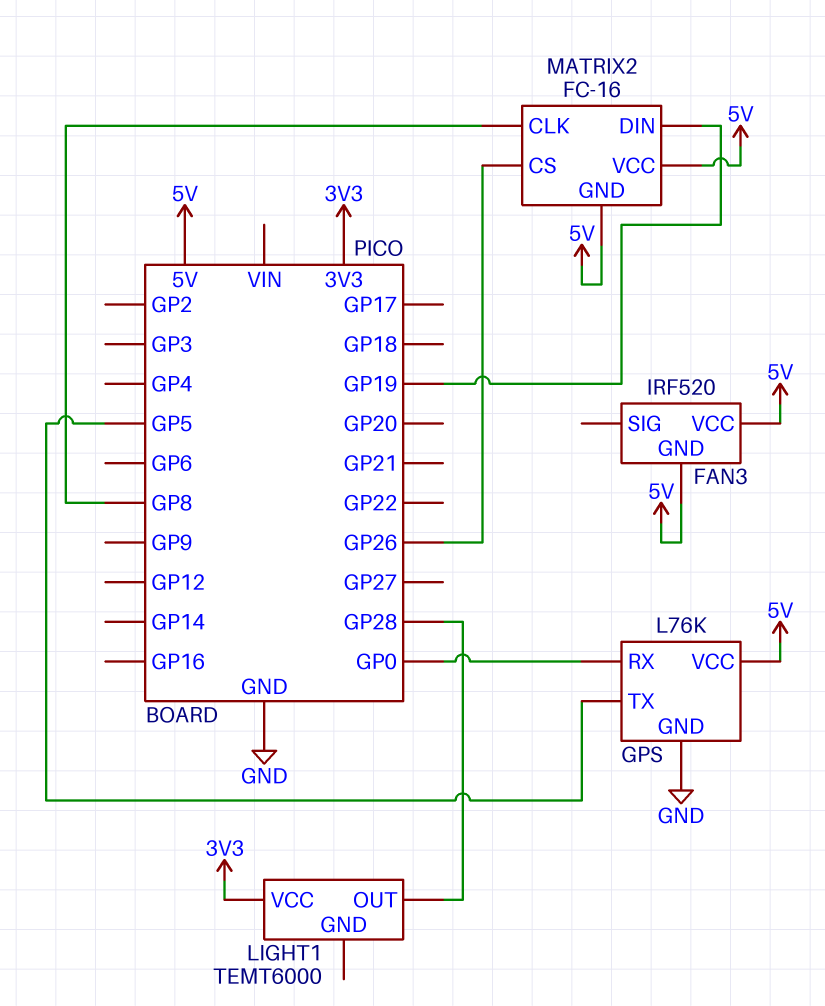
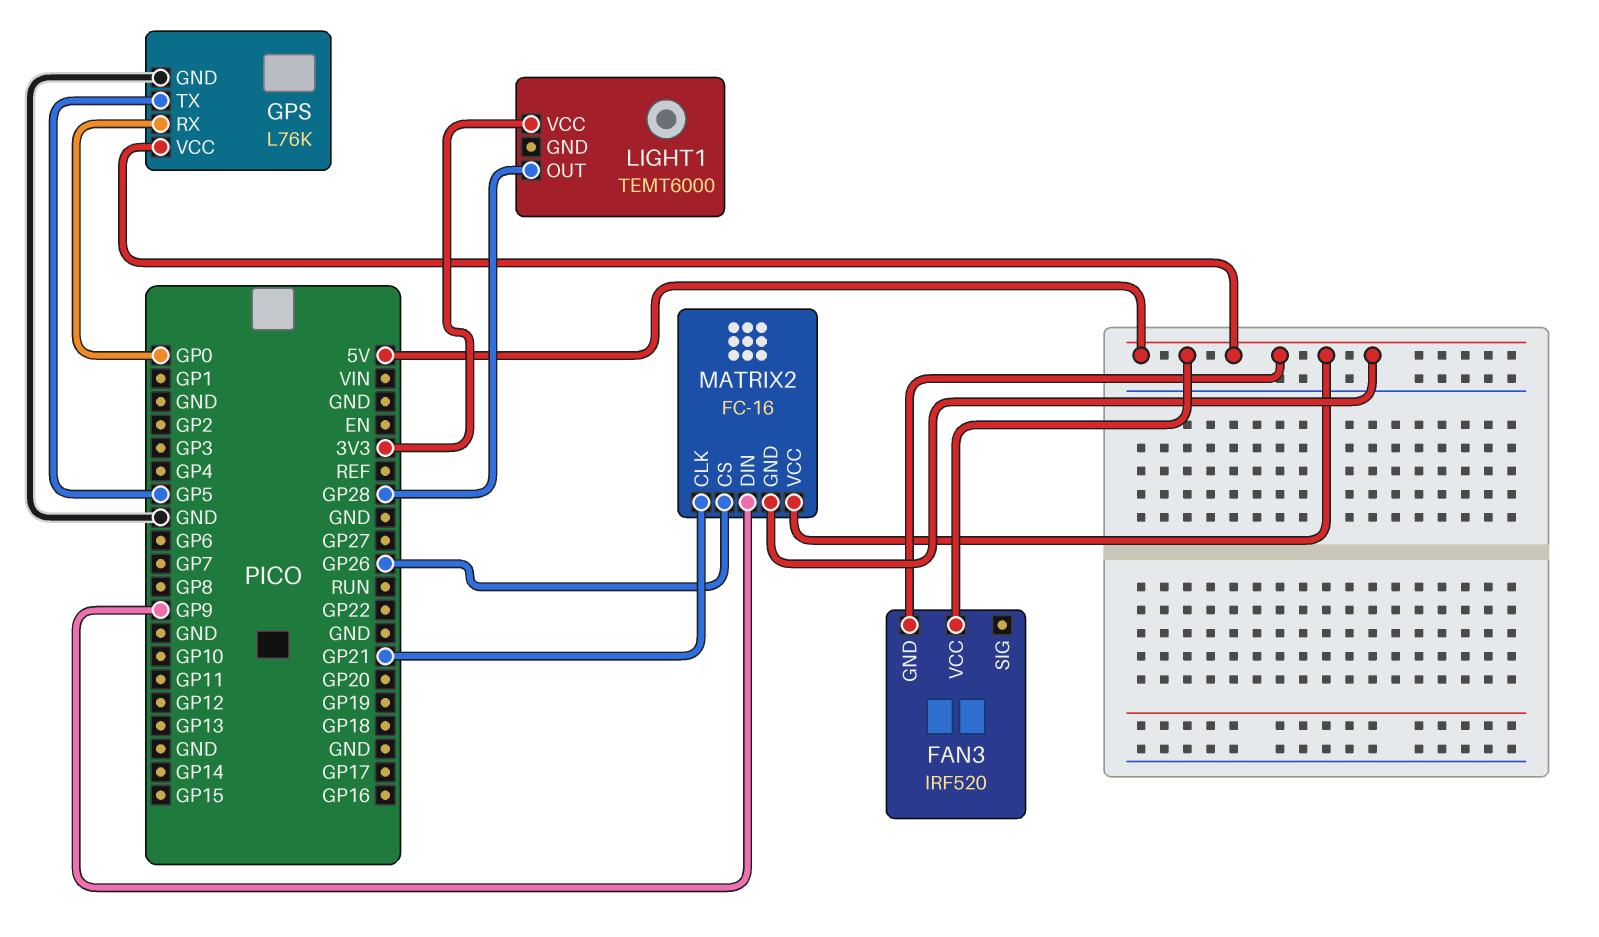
MATRIX2 pin CLK: GP8 -> GP21
MATRIX2 pin DIN: GP19 -> GP9

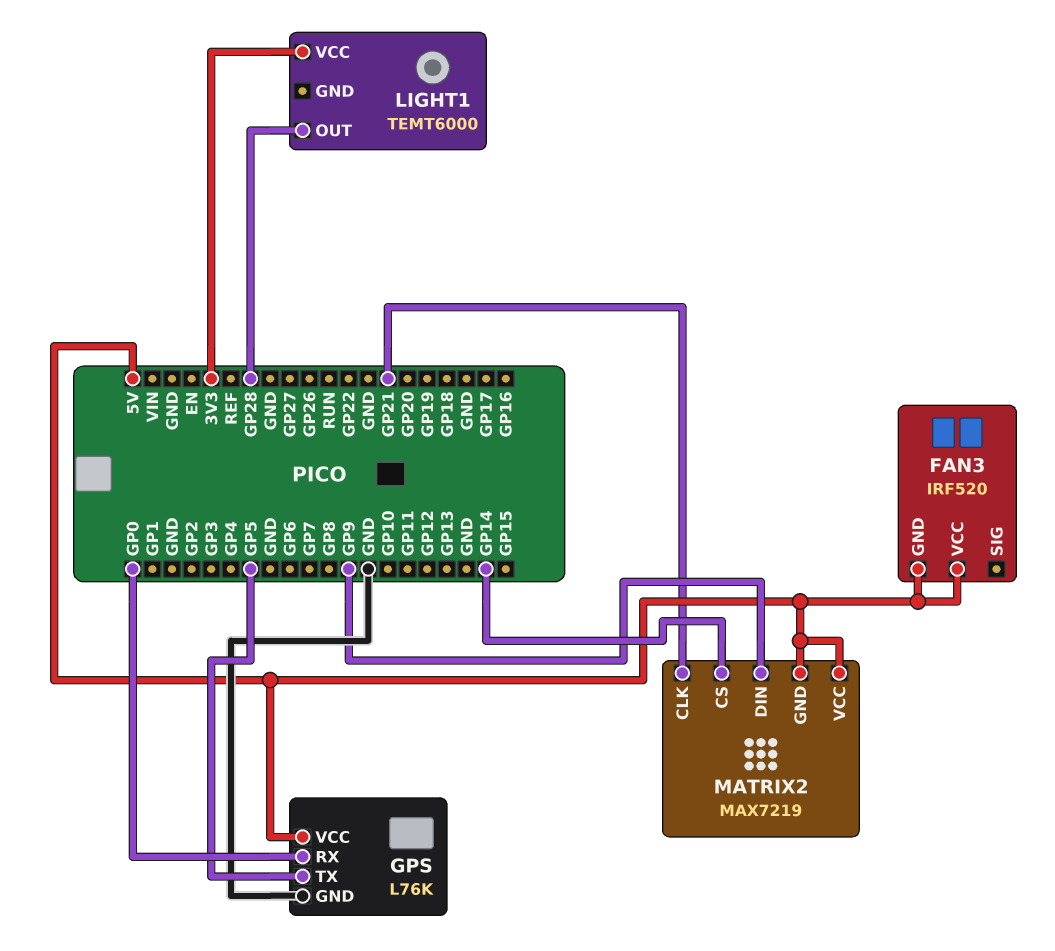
MATRIX2: FC-16 -> MAX7219
MATRIX2 pin CS: GP26 -> GP14

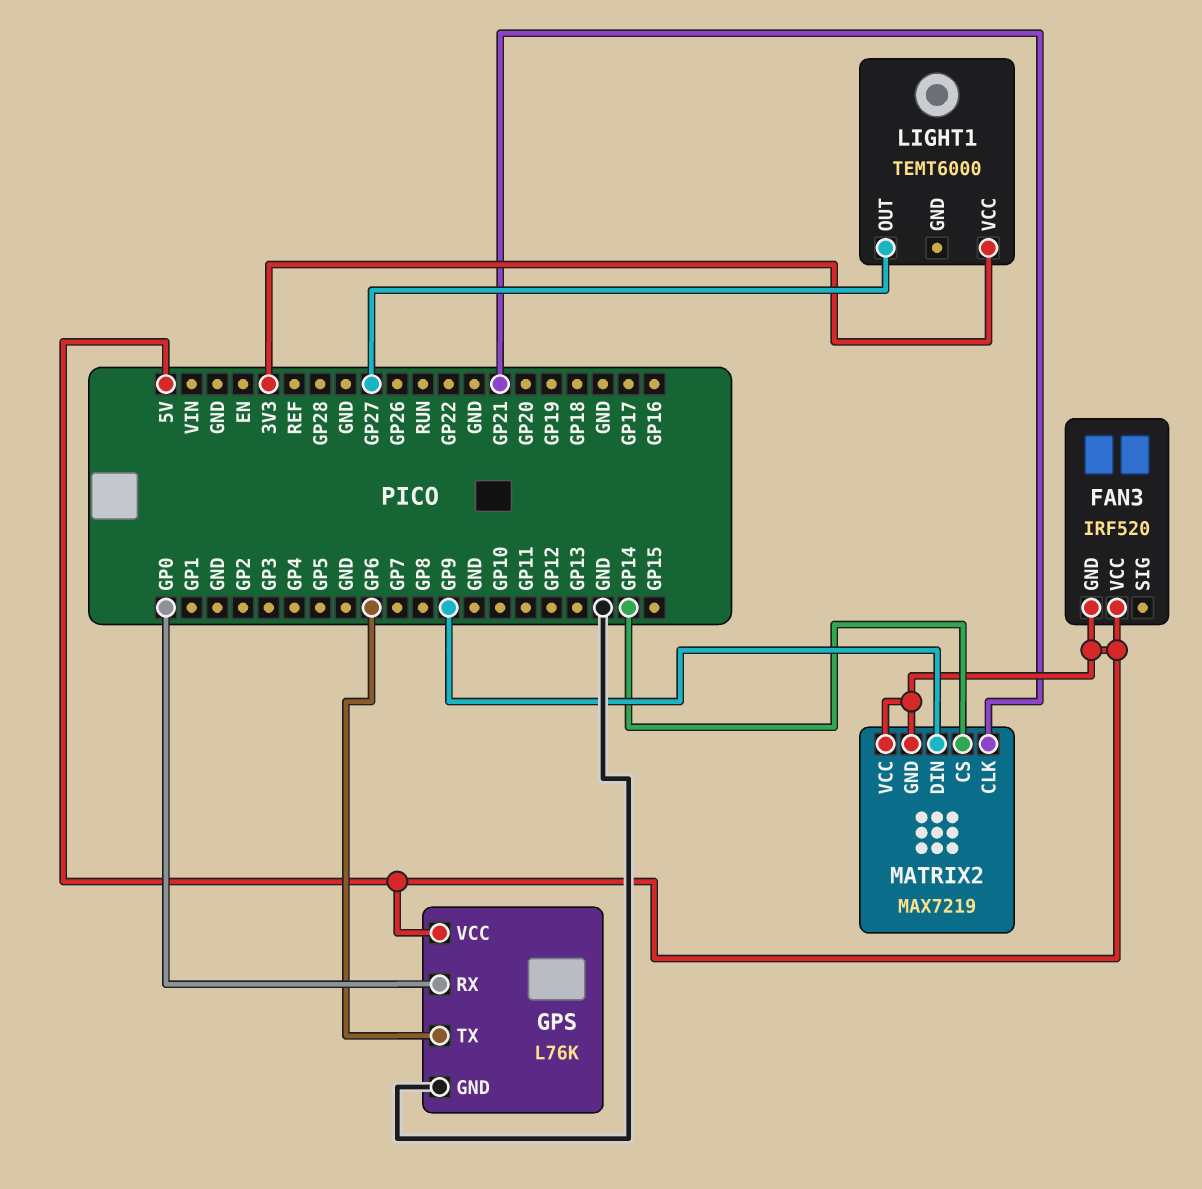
GPS pin TX: GP5 -> GP6
LIGHT1 pin OUT: GP28 -> GP27

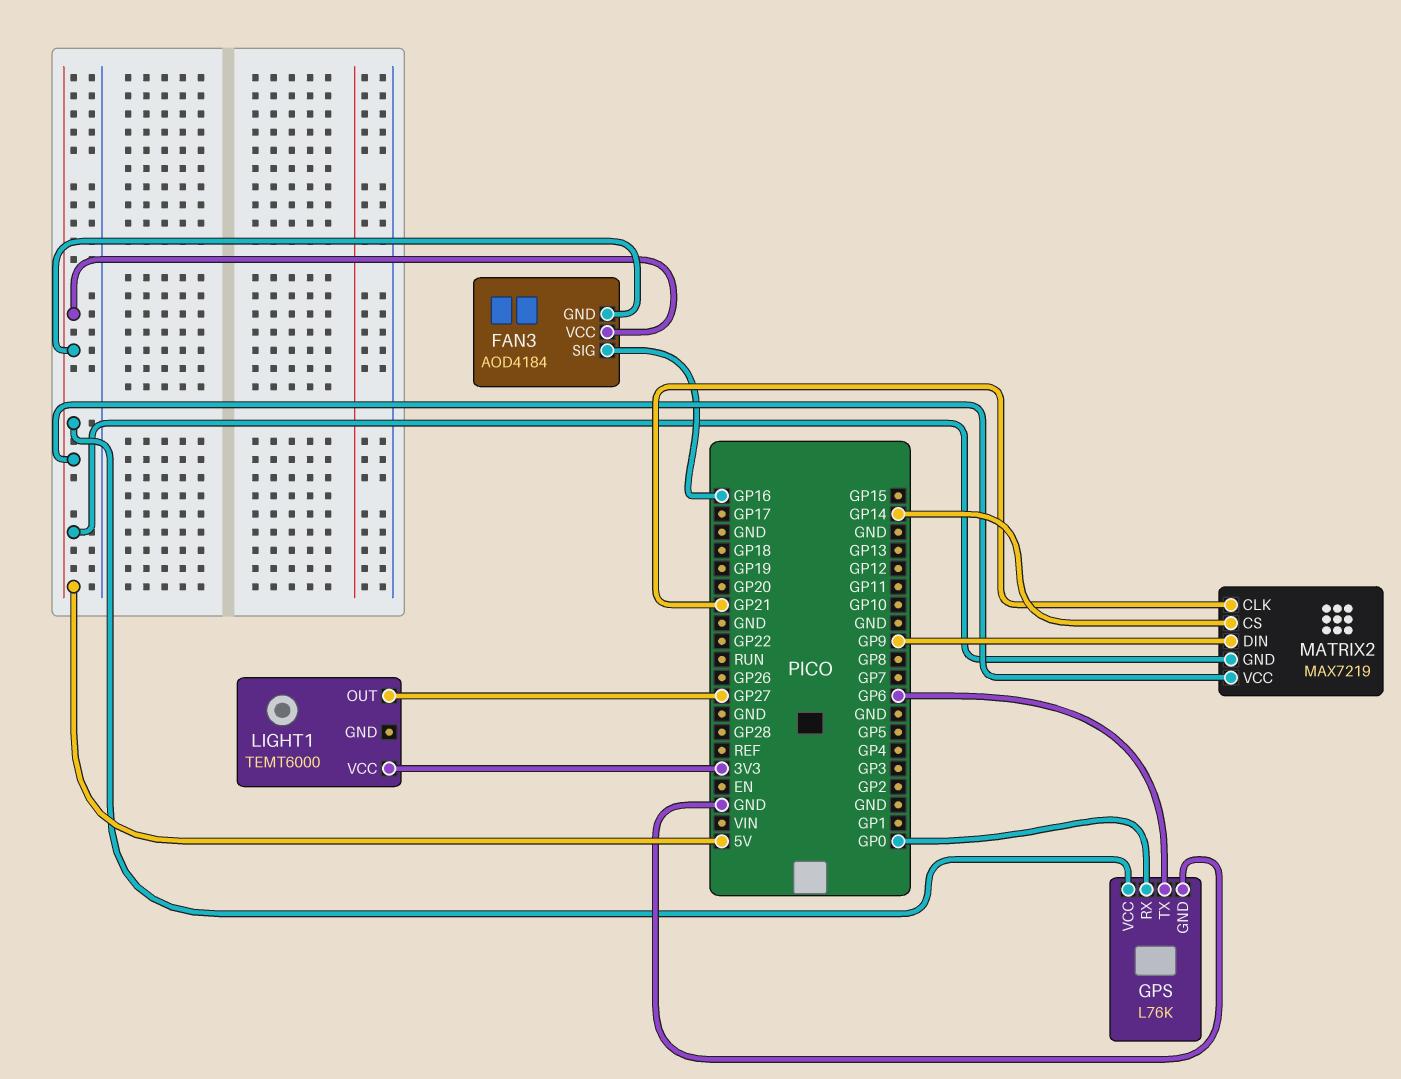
FAN3: IRF520 -> AOD4184
FAN3 pin SIG: none -> GP16

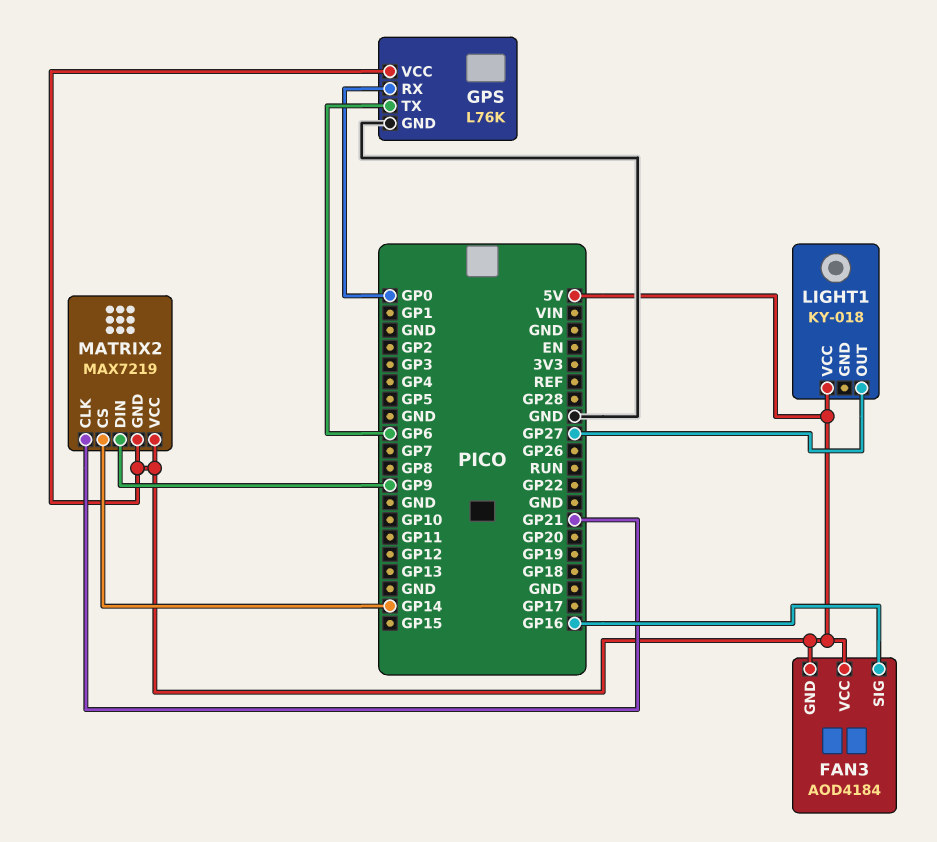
LIGHT1: TEMT6000 -> KY-018
LIGHT1 pin VCC: 3V3 -> 5V

